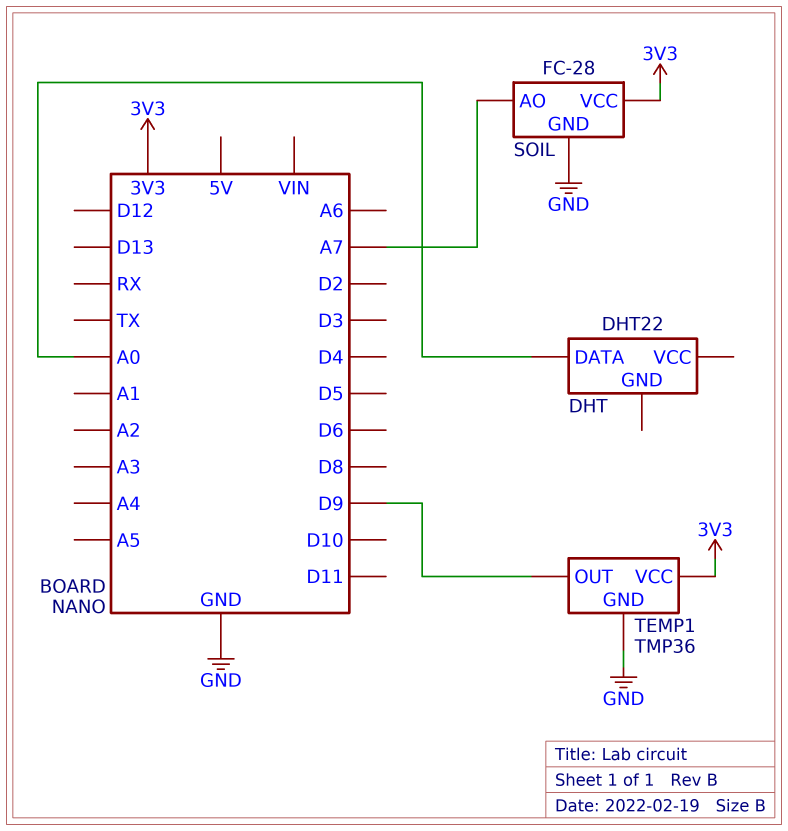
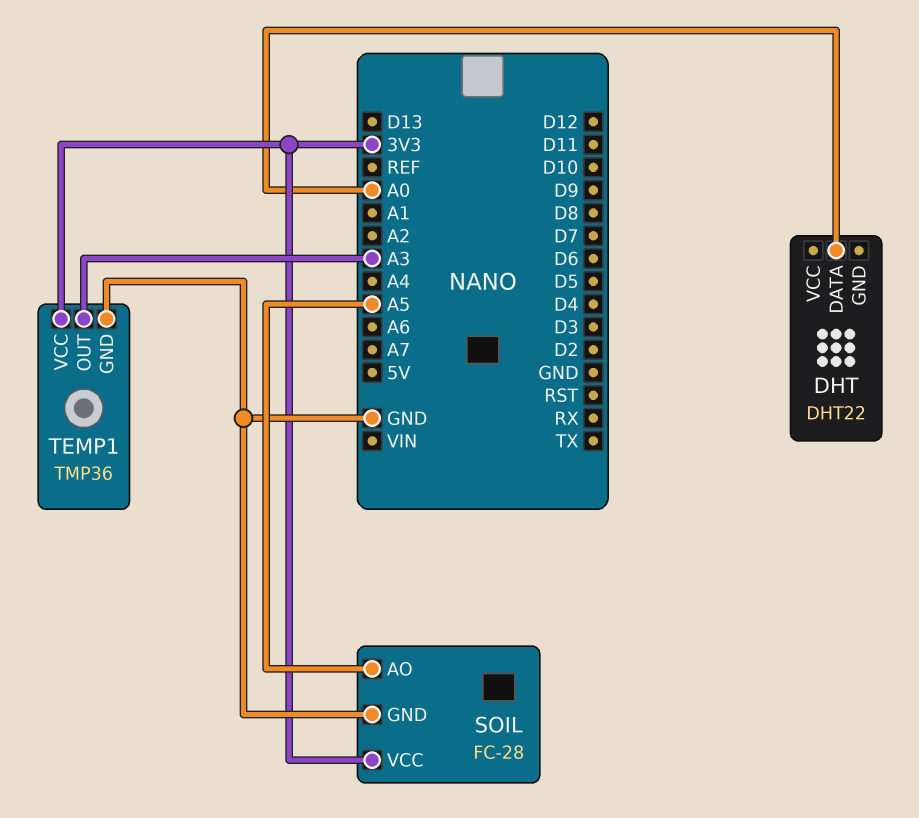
SOIL pin AO: A7 -> A5
TEMP1 pin OUT: D9 -> A3

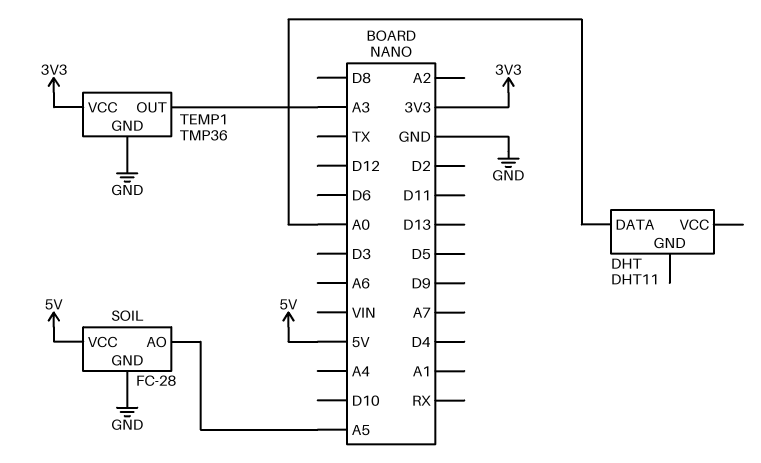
DHT: DHT22 -> DHT11
SOIL pin VCC: 3V3 -> 5V

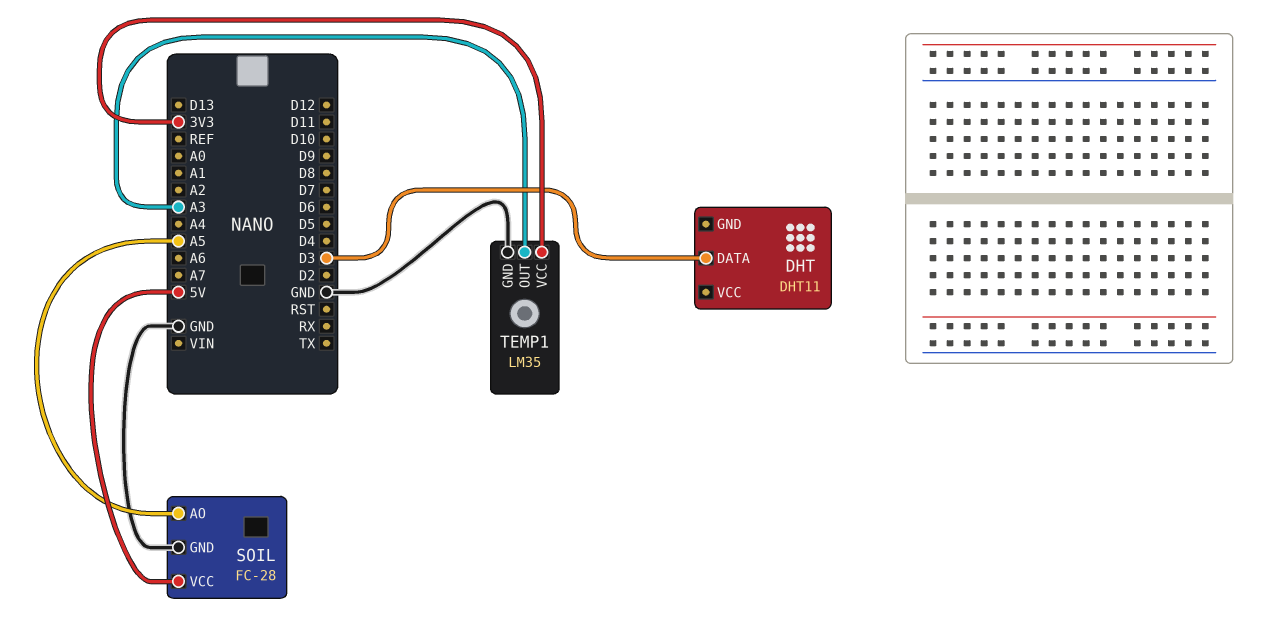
DHT pin DATA: A0 -> D3
TEMP1: TMP36 -> LM35

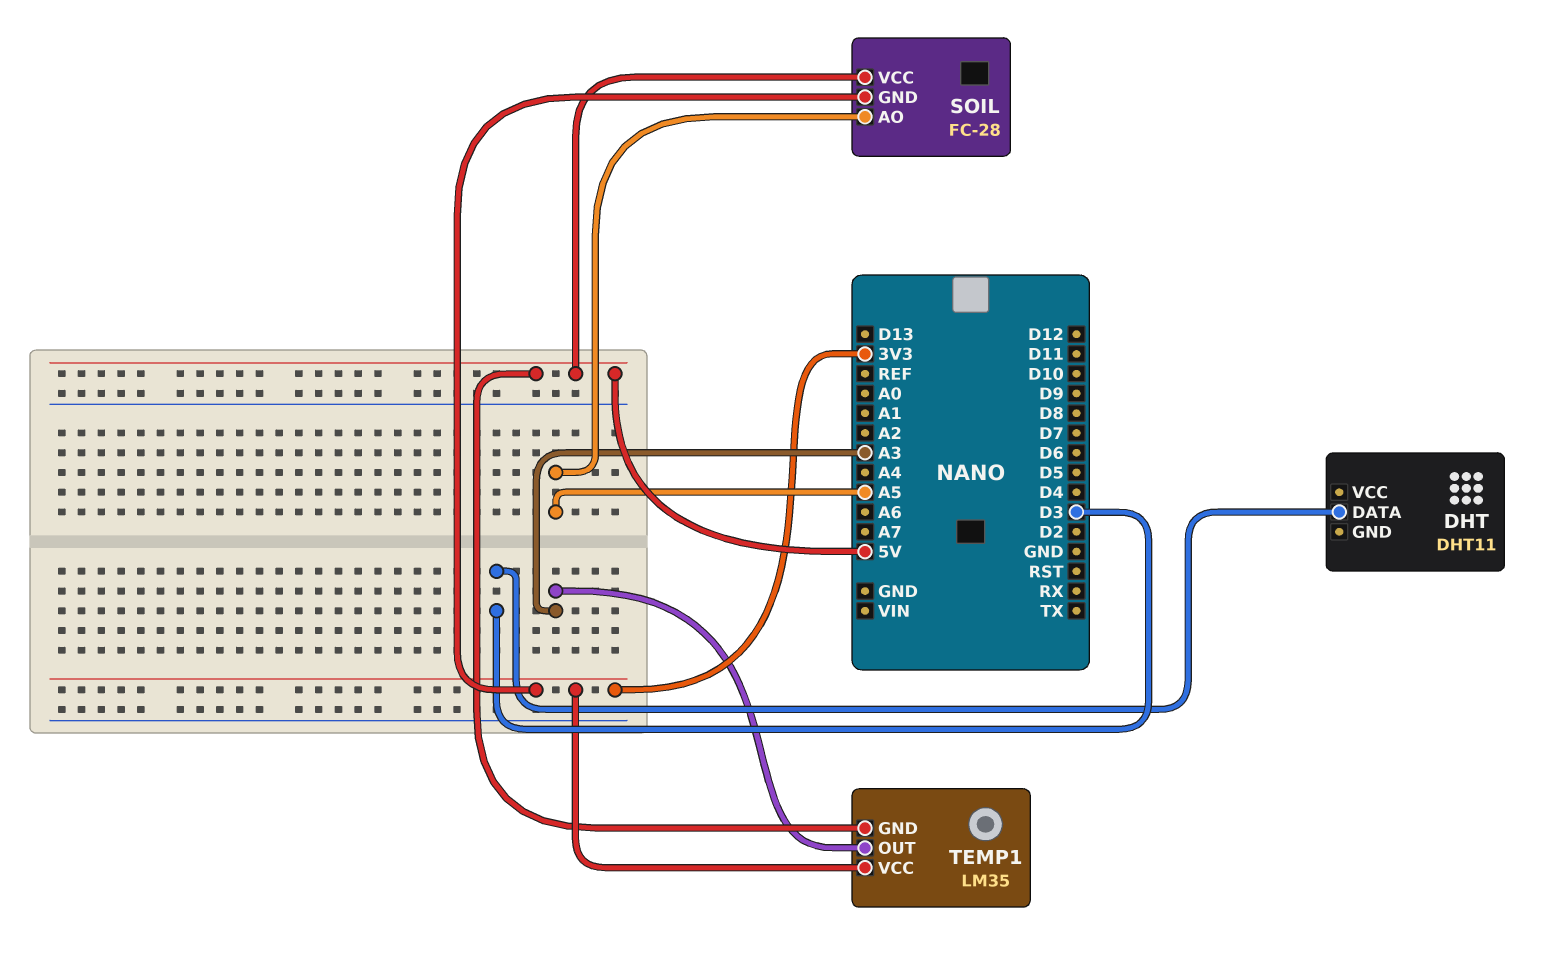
SOIL pin GND: GND -> 3V3
TEMP1 pin GND: GND -> 5V

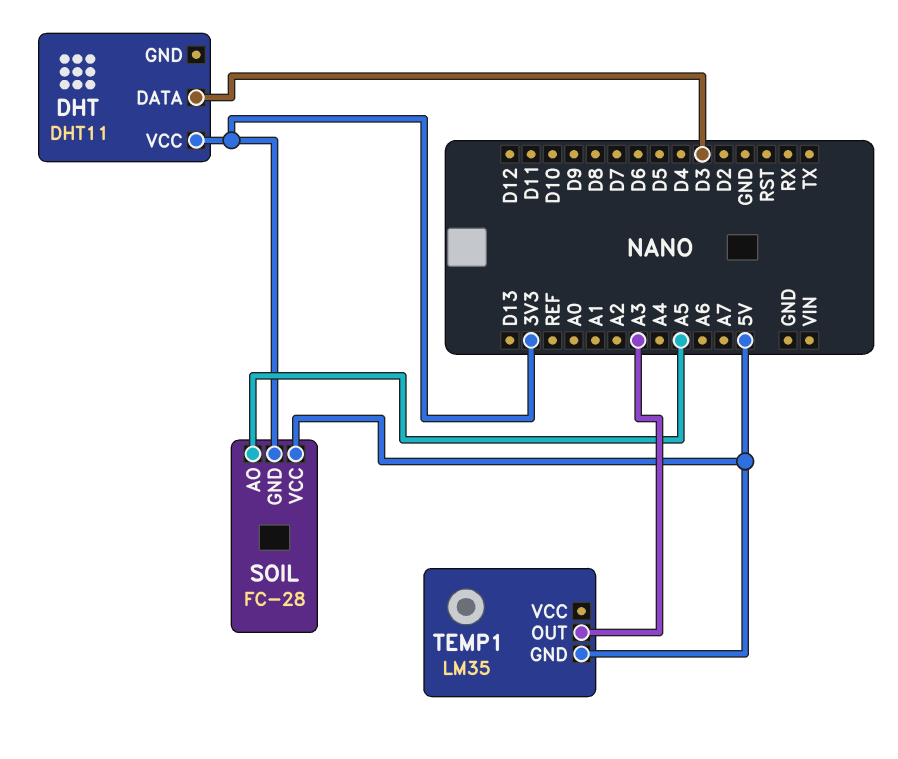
DHT pin VCC: none -> 3V3
TEMP1 pin VCC: 3V3 -> none

